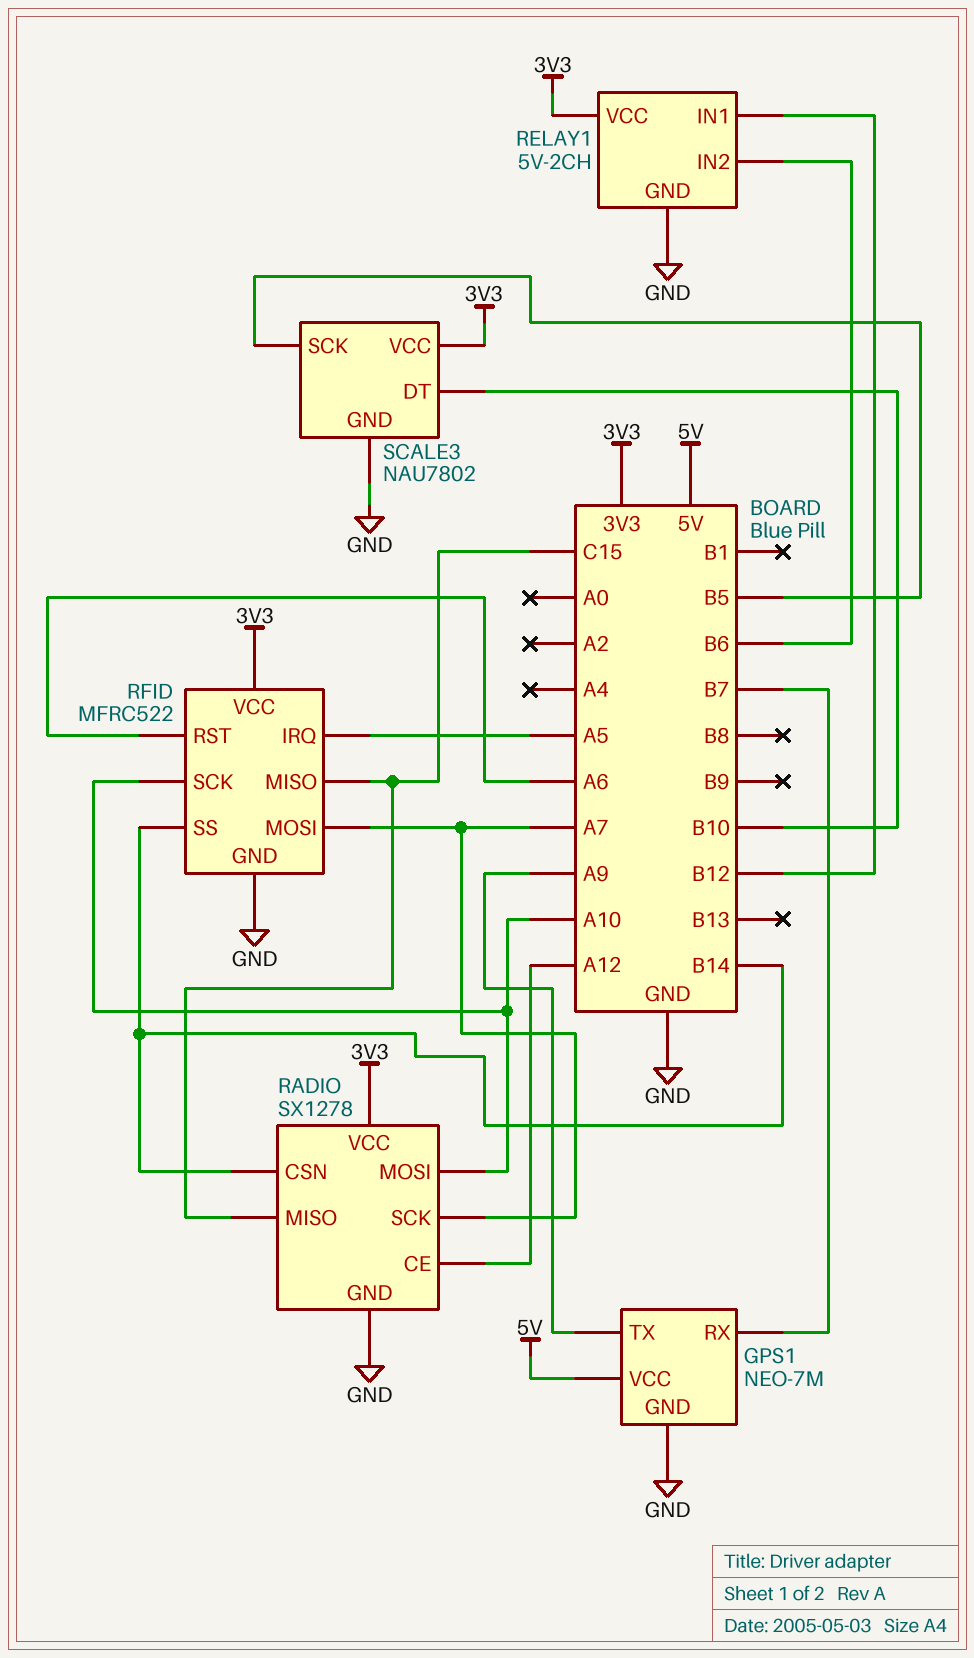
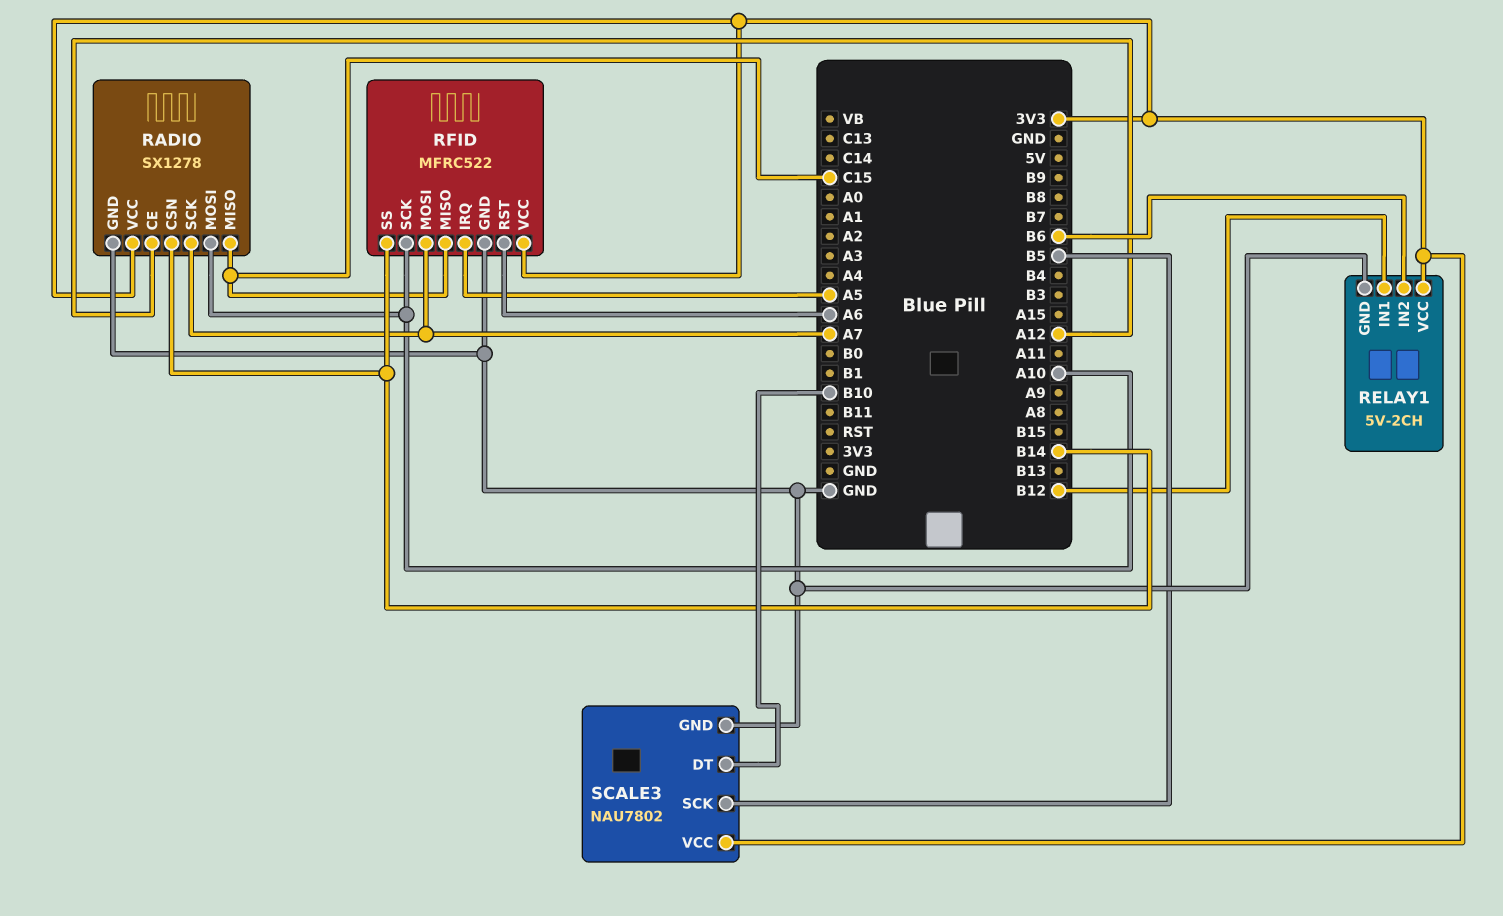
GPS1: NEO-7M -> none
GPS1 pin GND: GND -> none
GPS1 pin RX: B7 -> none
GPS1 pin TX: A9 -> none
GPS1 pin VCC: 5V -> none

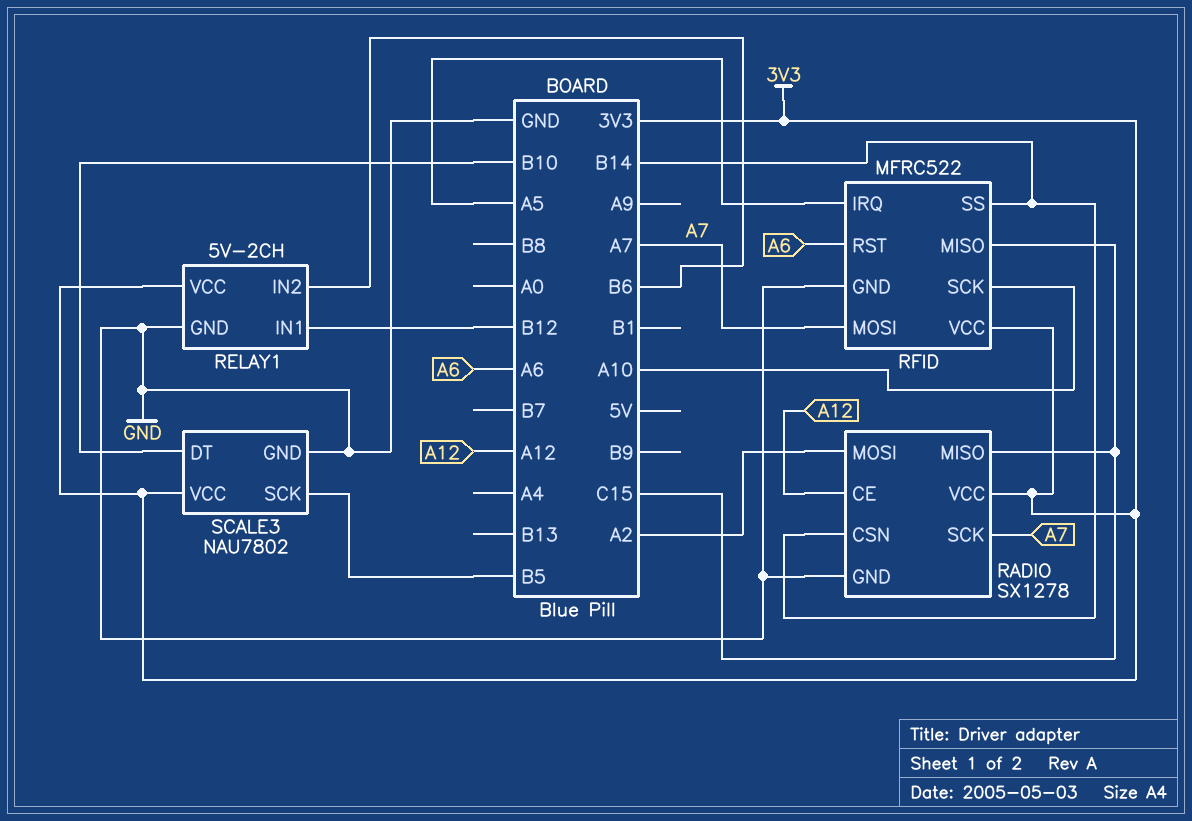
RADIO pin MOSI: A10 -> A2

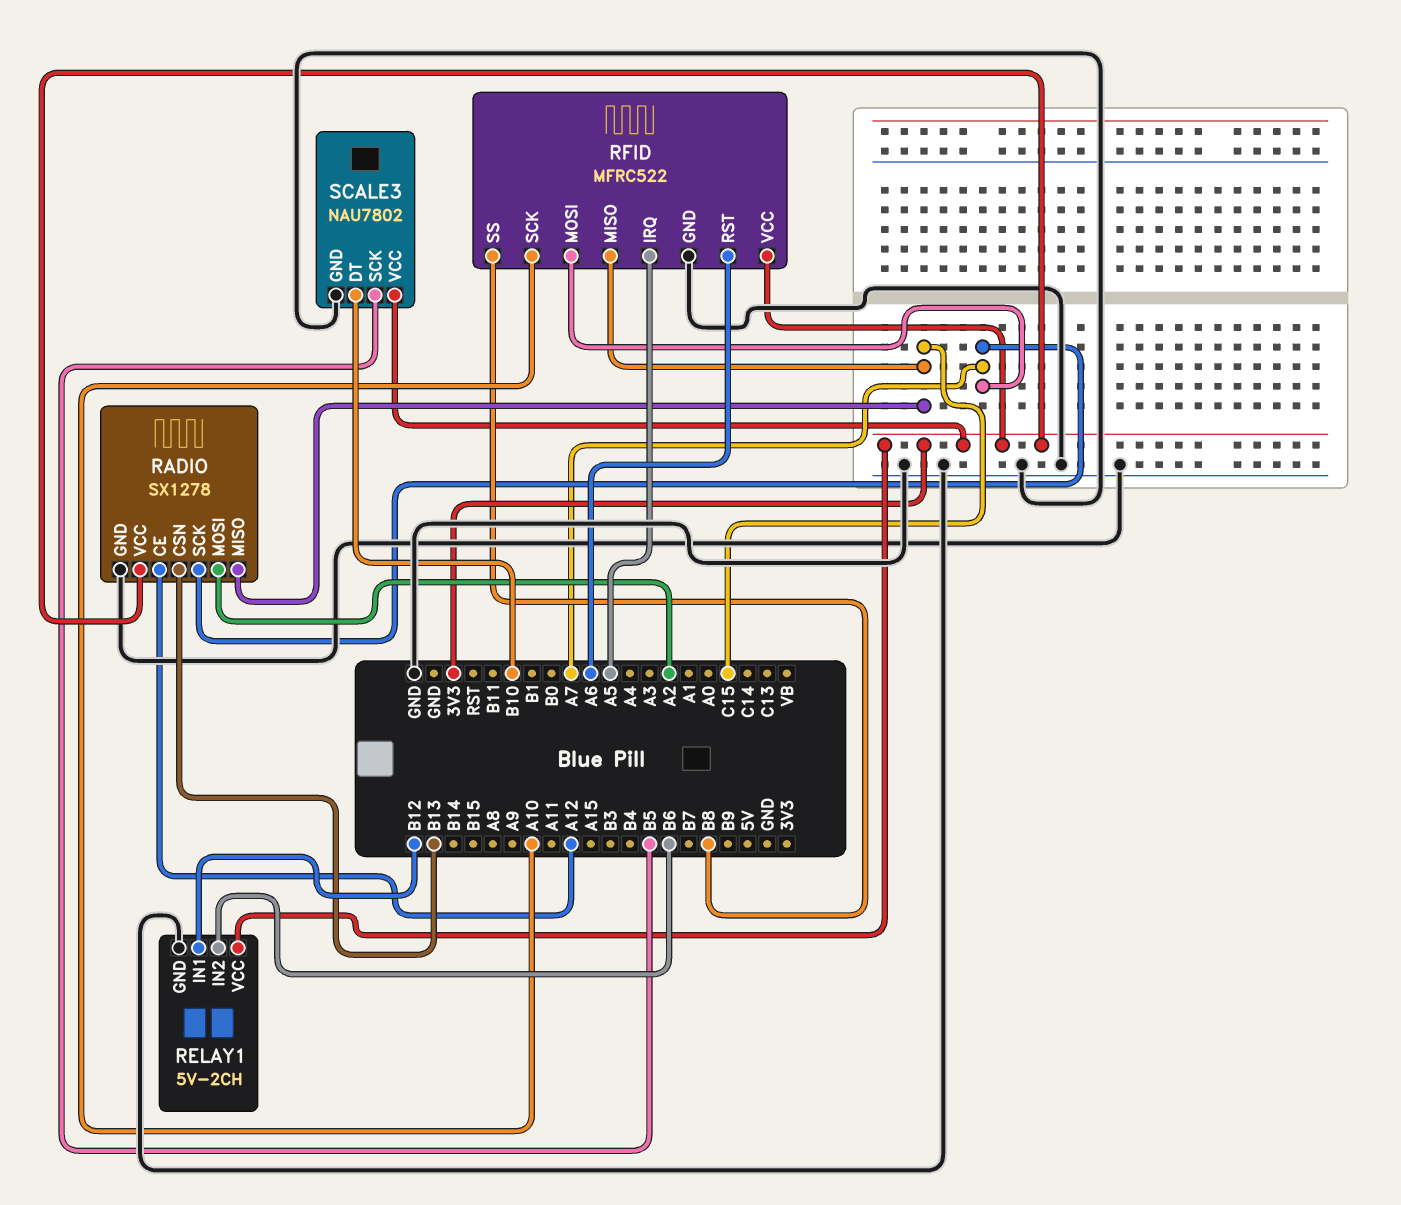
RADIO pin CSN: B14 -> B13
RFID pin SS: B14 -> B8

